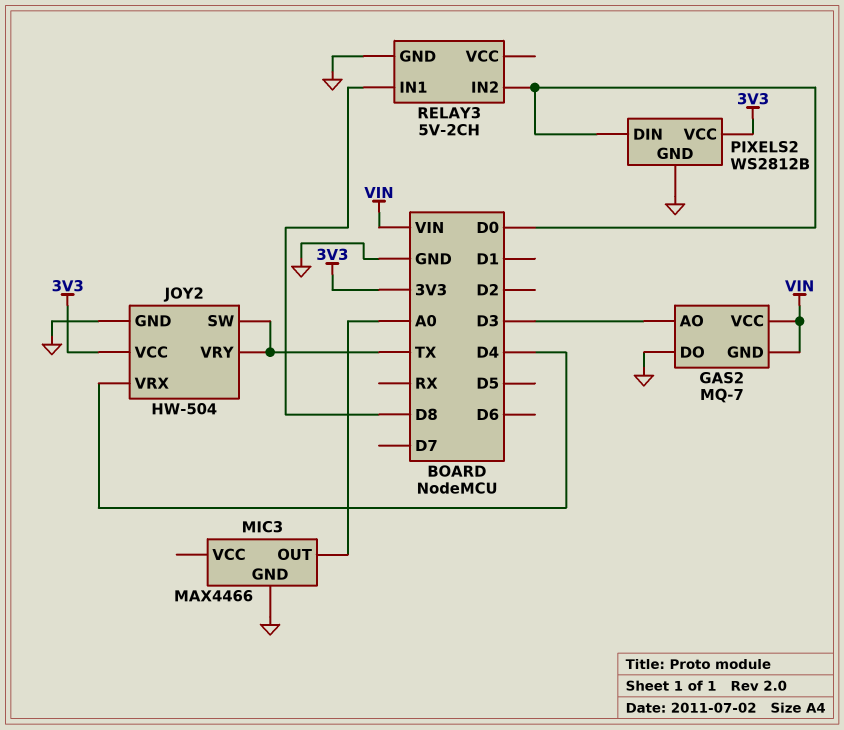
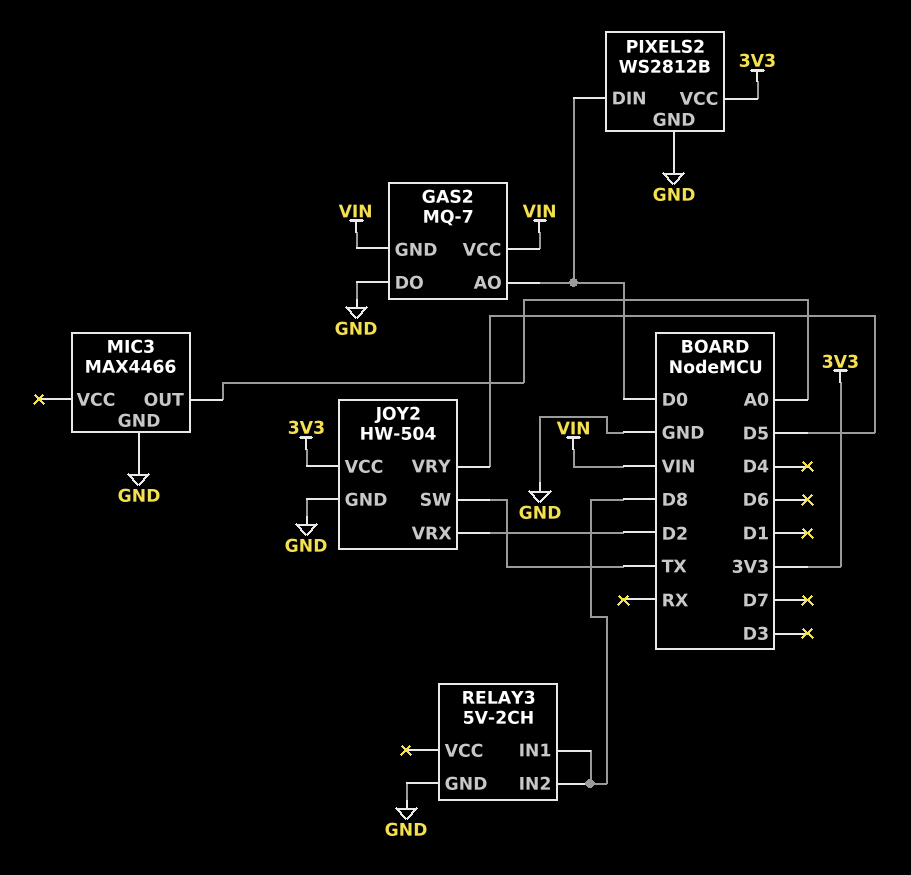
GAS2 pin AO: D3 -> D0
JOY2 pin VRX: D4 -> D2
JOY2 pin VRY: TX -> D5
RELAY3 pin IN2: D0 -> D8

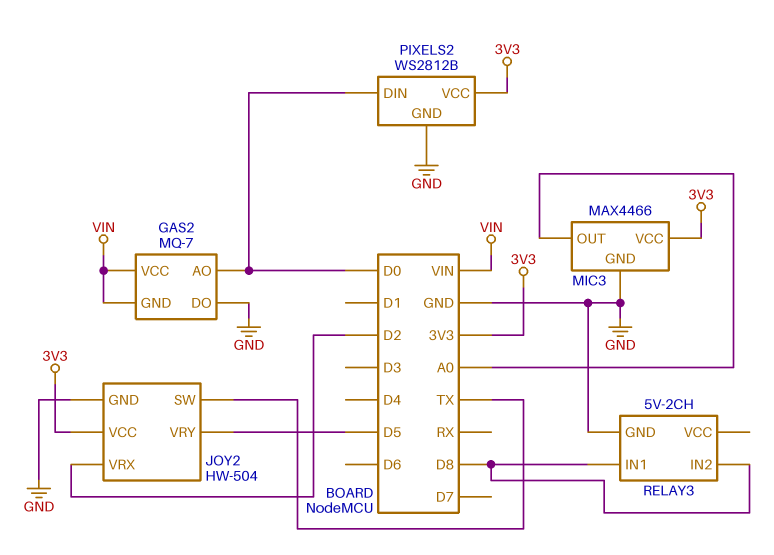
MIC3 pin VCC: none -> 3V3

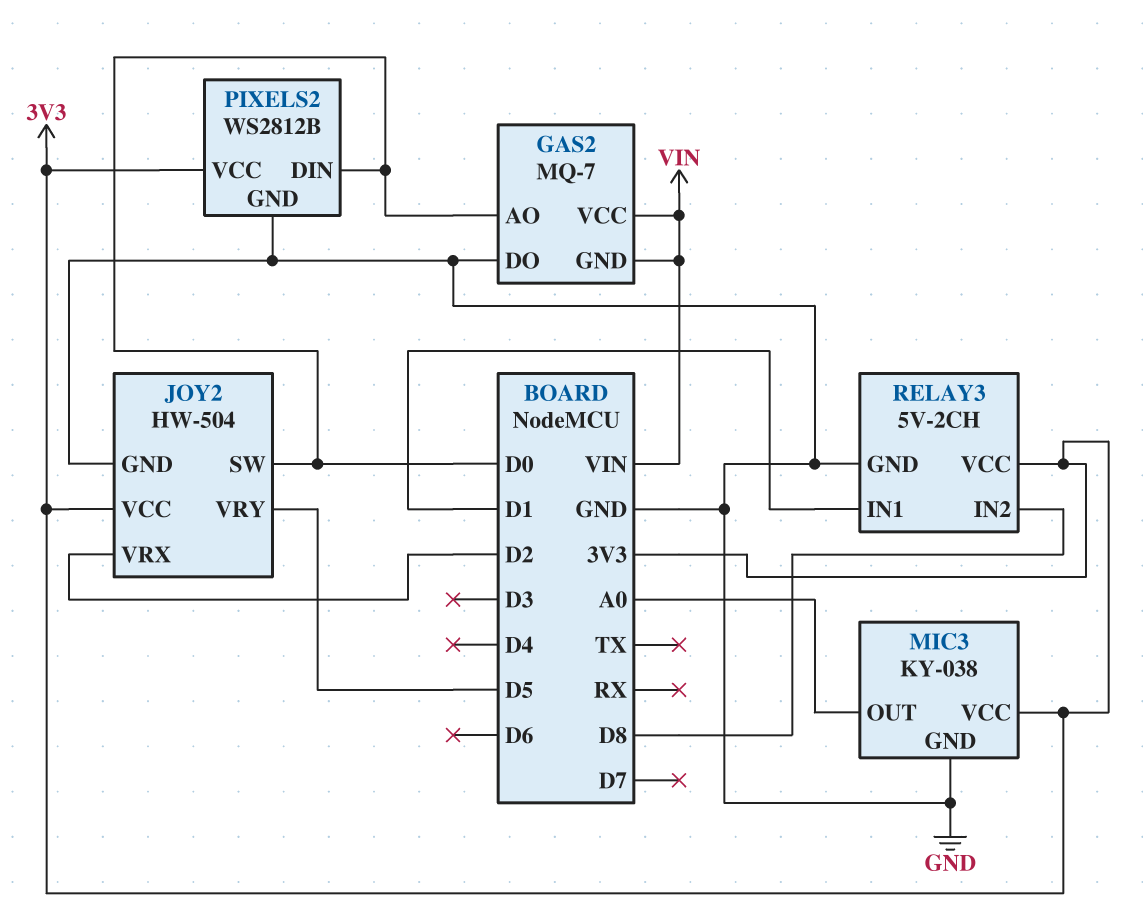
JOY2 pin SW: TX -> D0
MIC3: MAX4466 -> KY-038
RELAY3 pin IN1: D8 -> D1
RELAY3 pin VCC: none -> 3V3

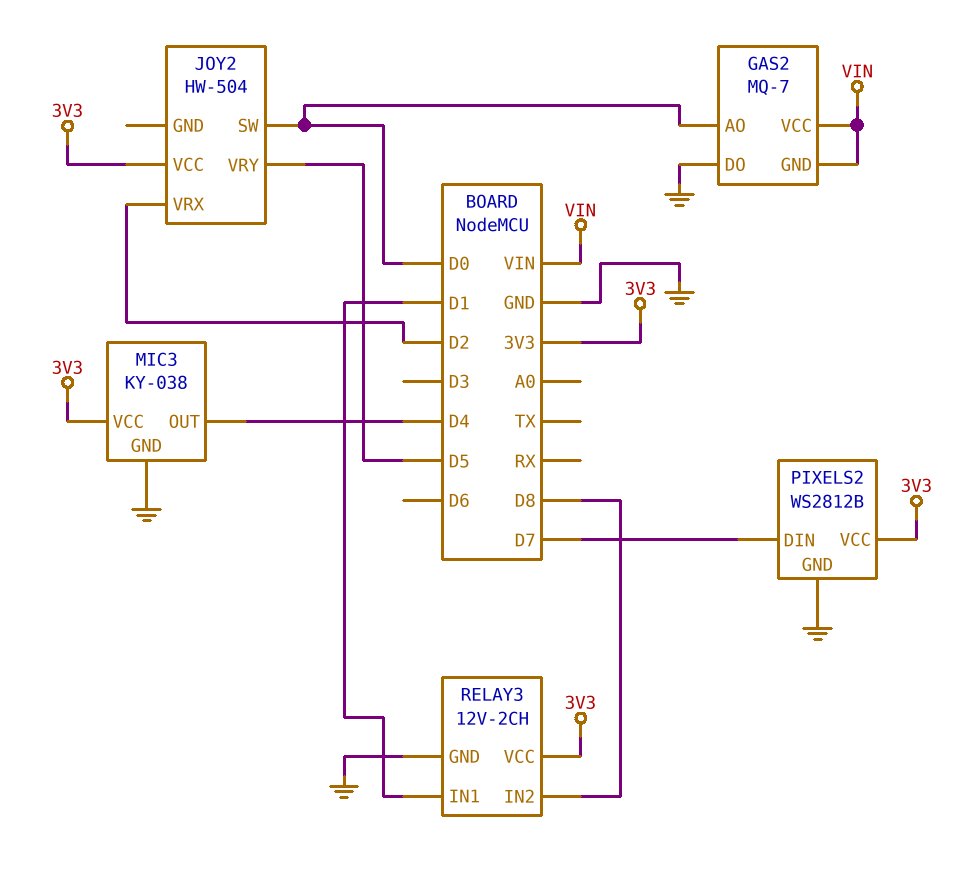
JOY2 pin GND: GND -> none
MIC3 pin OUT: A0 -> D4
PIXELS2 pin DIN: D0 -> D7
RELAY3: 5V-2CH -> 12V-2CH

